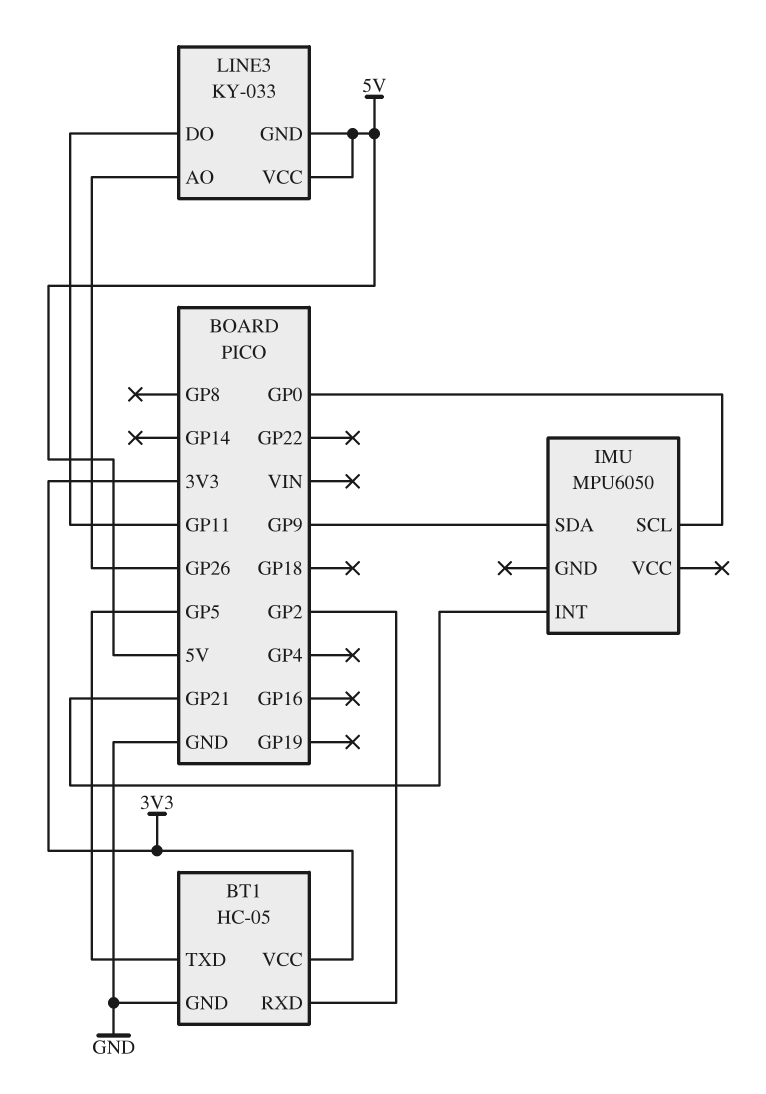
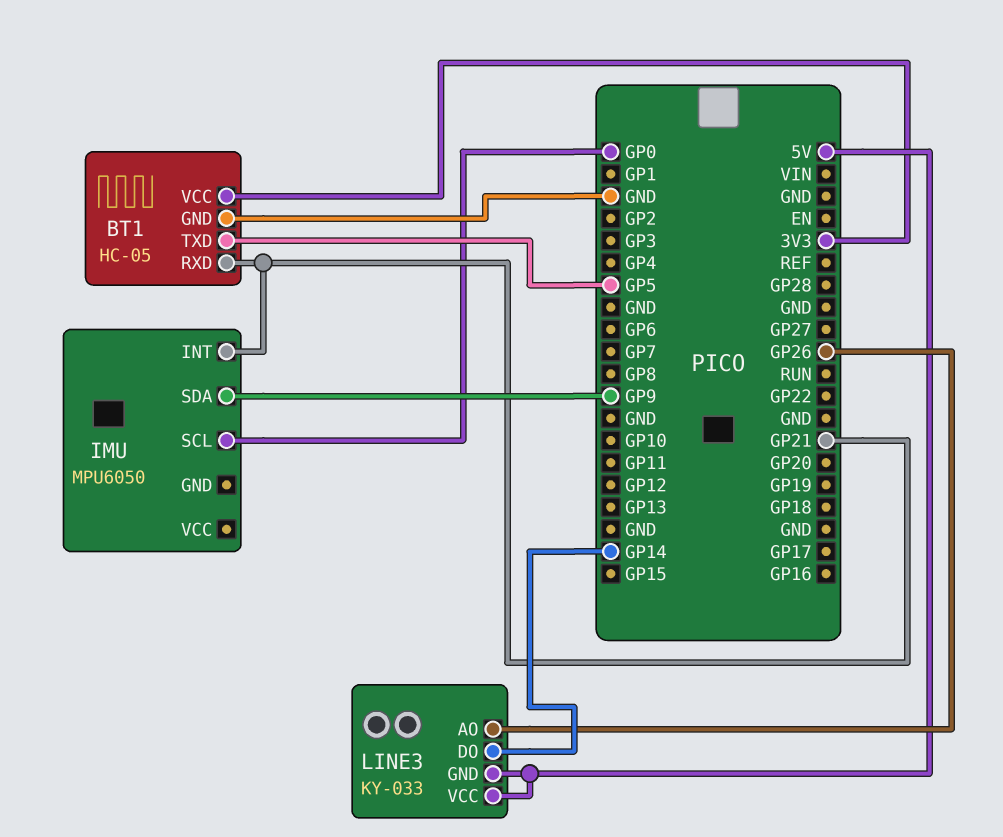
BT1 pin RXD: GP2 -> GP21
LINE3 pin DO: GP11 -> GP14

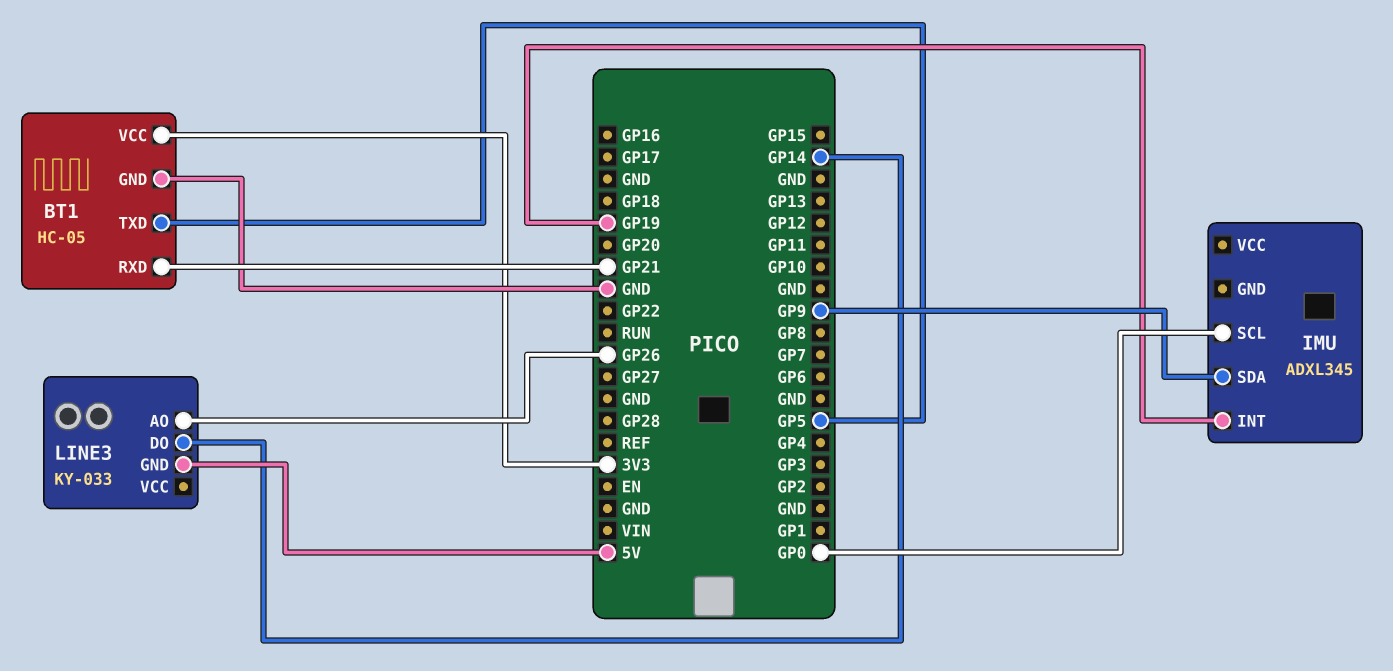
IMU: MPU6050 -> ADXL345
IMU pin INT: GP21 -> GP19
LINE3 pin VCC: 5V -> none

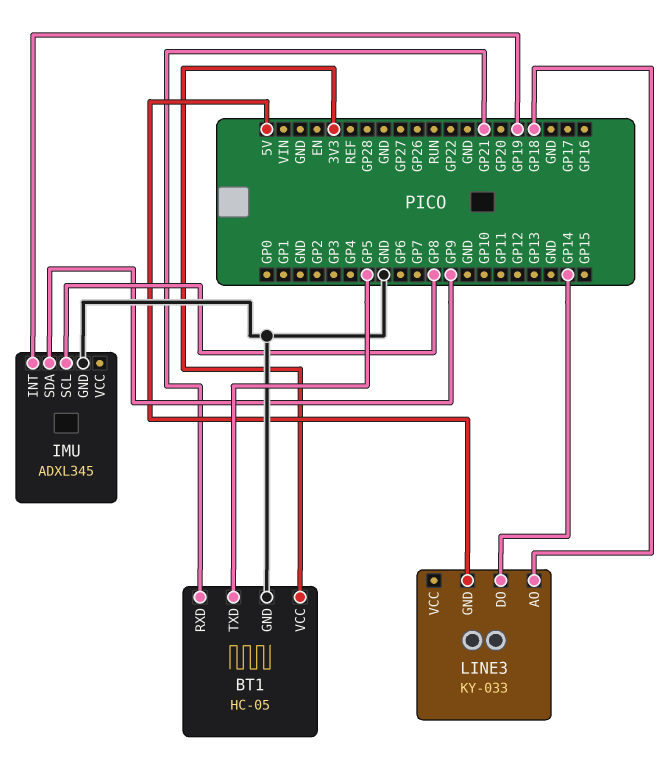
IMU pin GND: none -> GND
IMU pin SCL: GP0 -> GP8
LINE3 pin AO: GP26 -> GP18

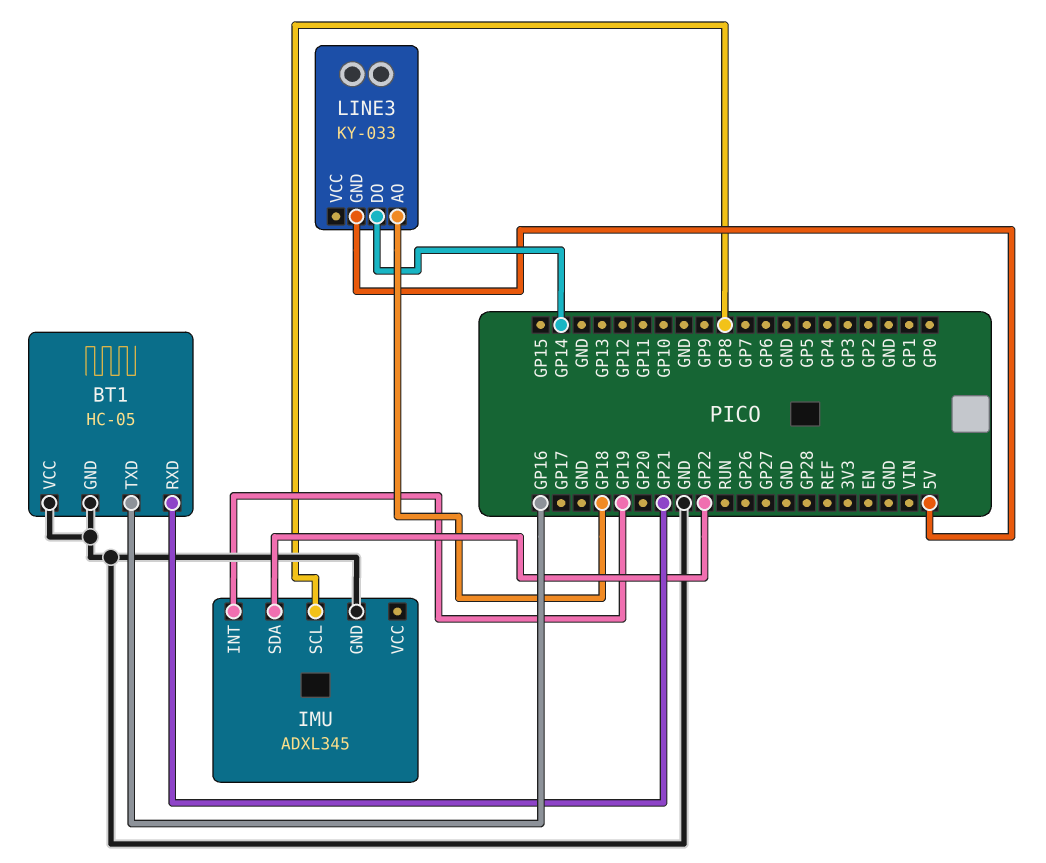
BT1 pin TXD: GP5 -> GP16
BT1 pin VCC: 3V3 -> GND
IMU pin SDA: GP9 -> GP22

